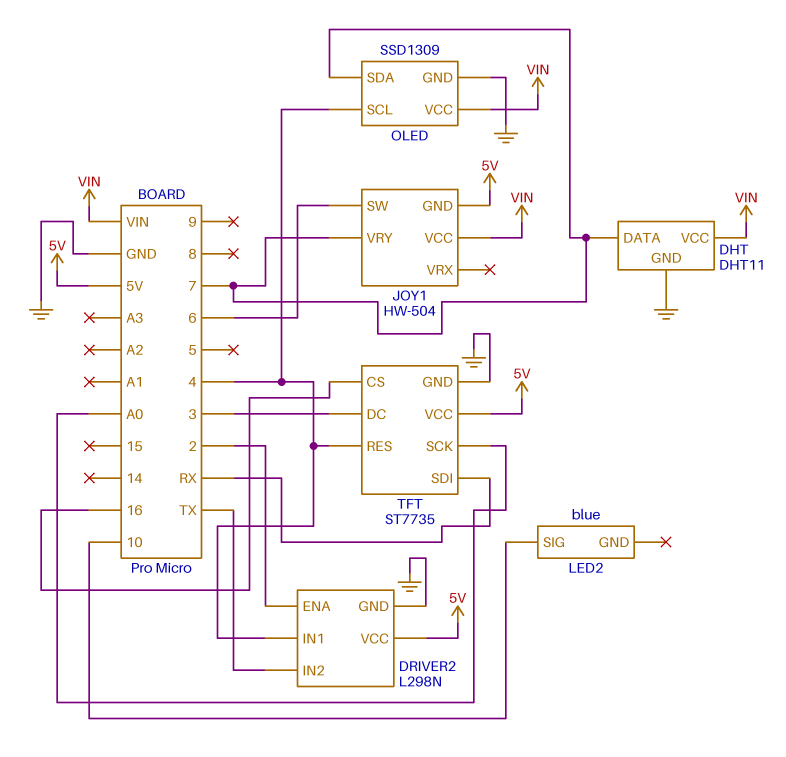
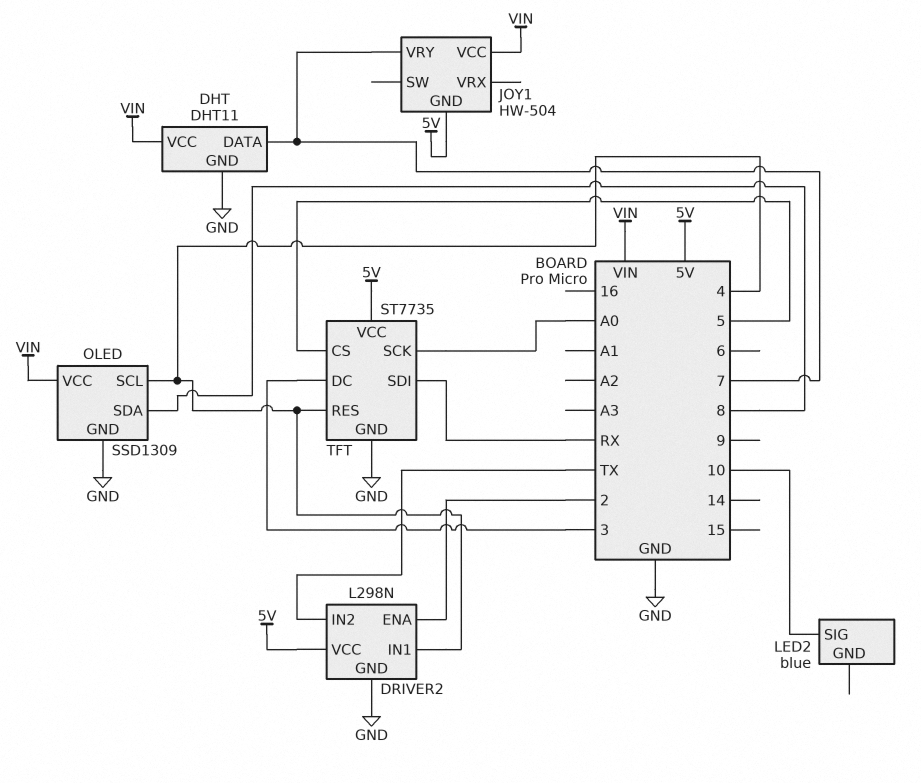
JOY1 pin SW: 6 -> none
OLED pin SDA: 7 -> 8
TFT pin CS: 16 -> 5

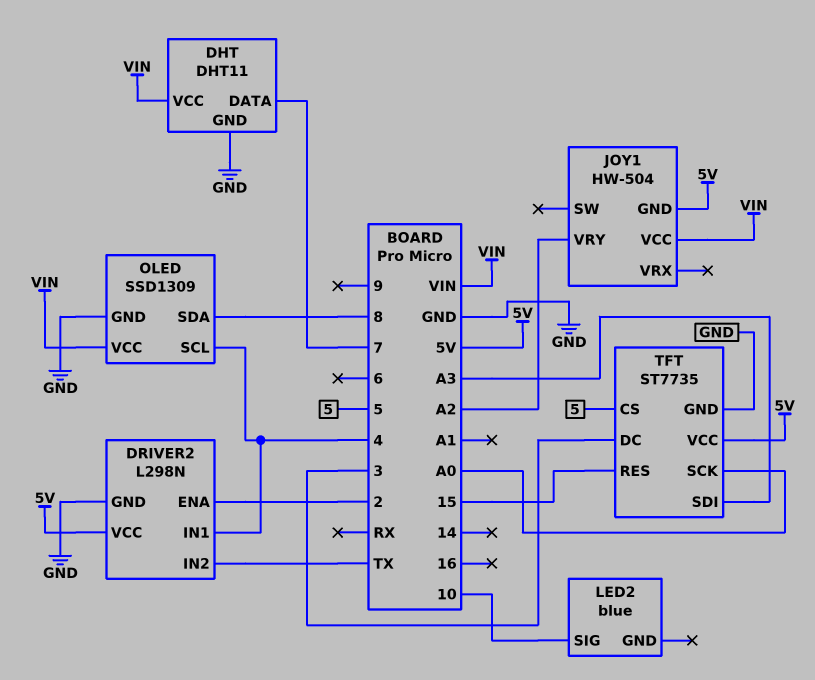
JOY1 pin VRY: 7 -> A2
TFT pin RES: 4 -> 15
TFT pin SDI: RX -> A3

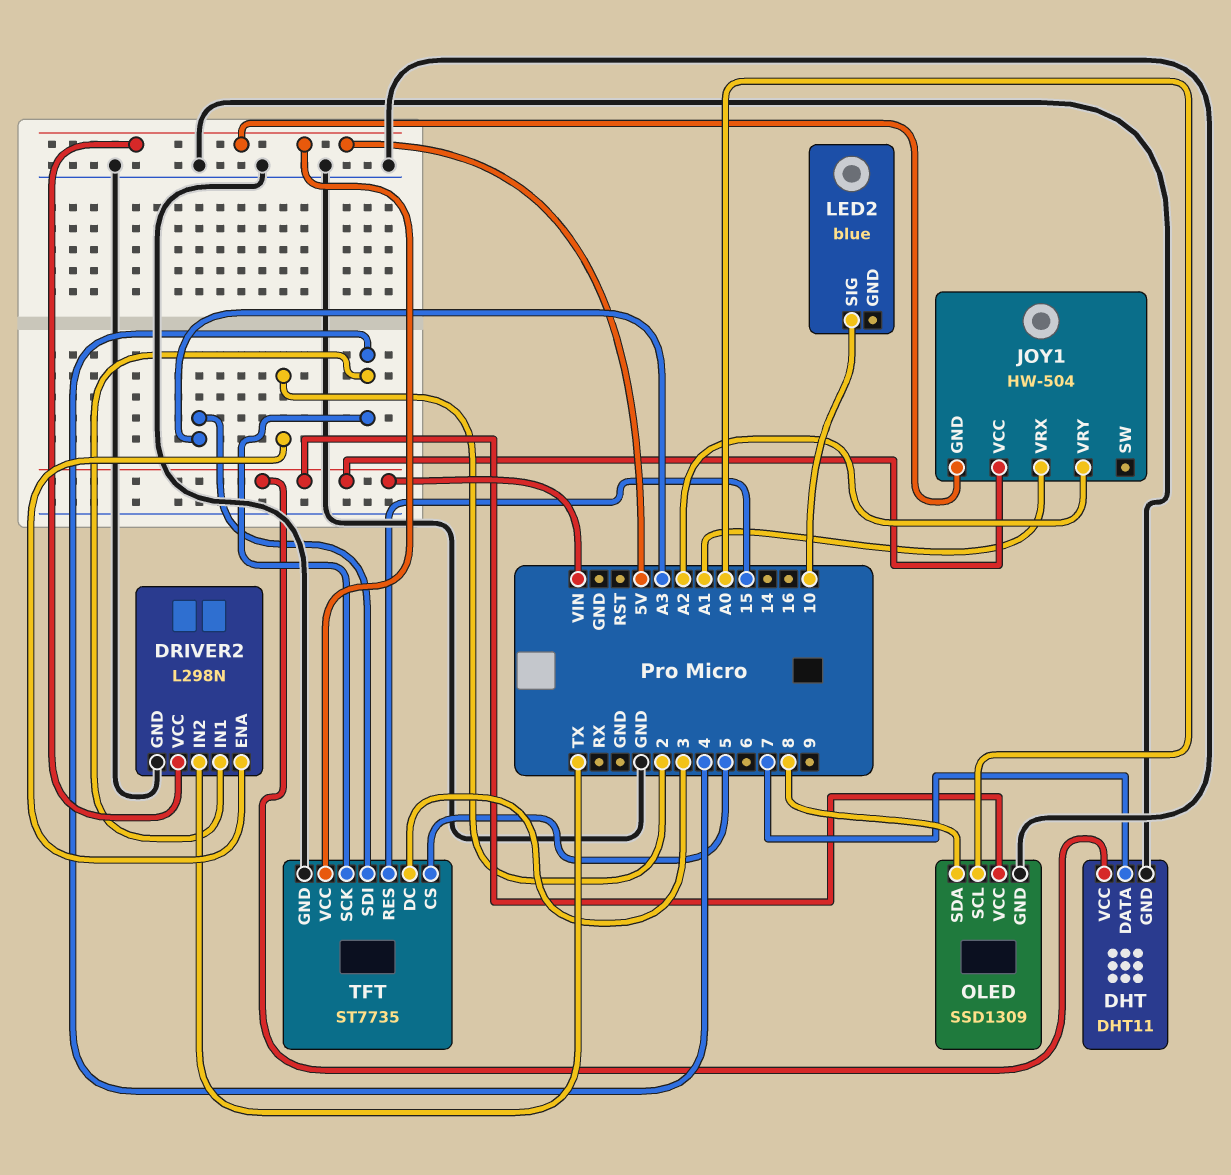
JOY1 pin VRX: none -> A1
OLED pin SCL: 4 -> A0
TFT pin SCK: A0 -> 4

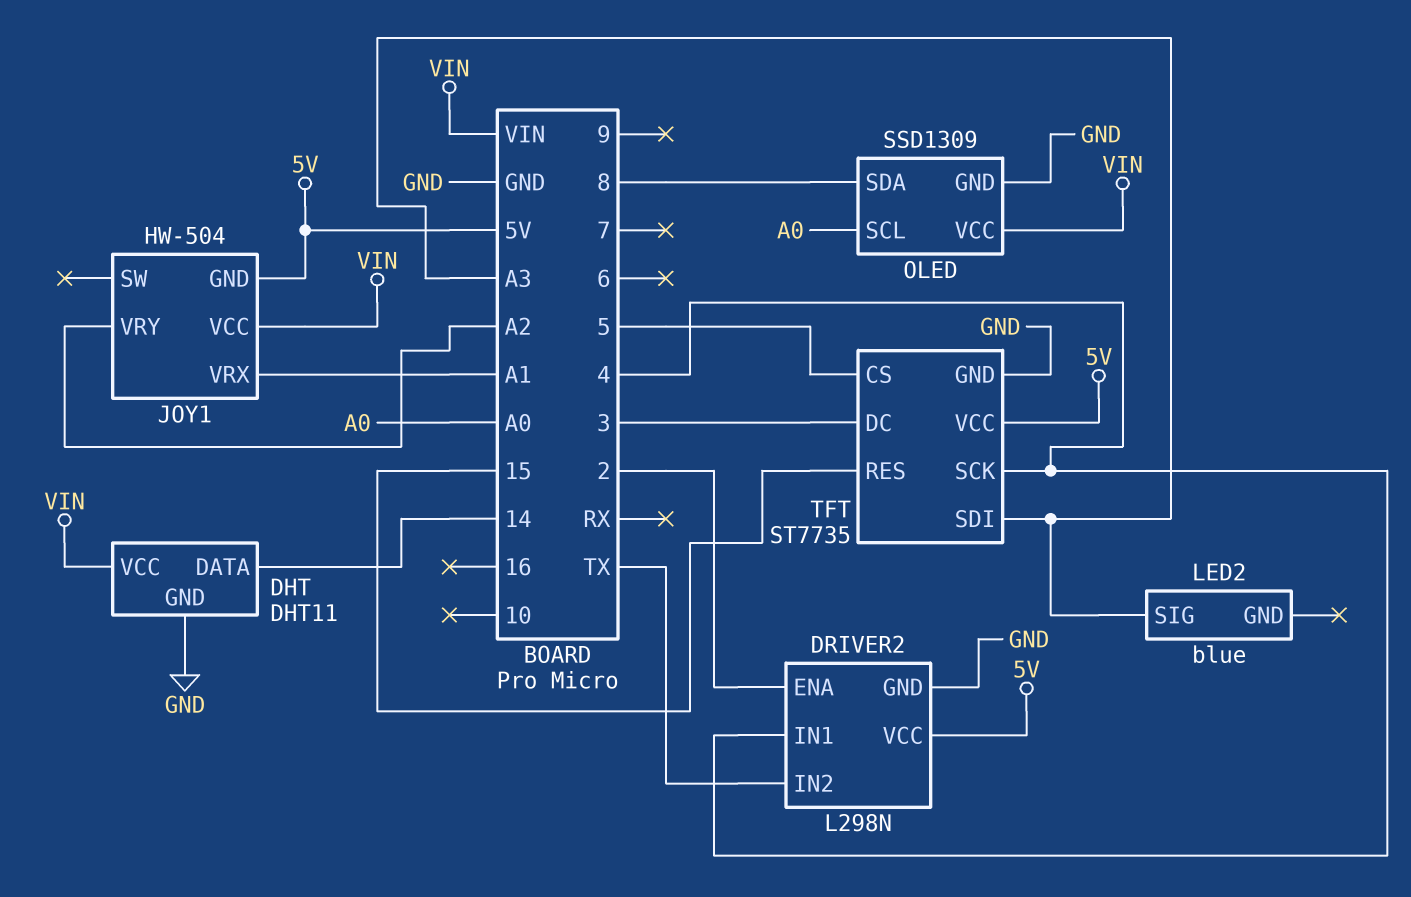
DHT pin DATA: 7 -> 14
LED2 pin SIG: 10 -> A3

